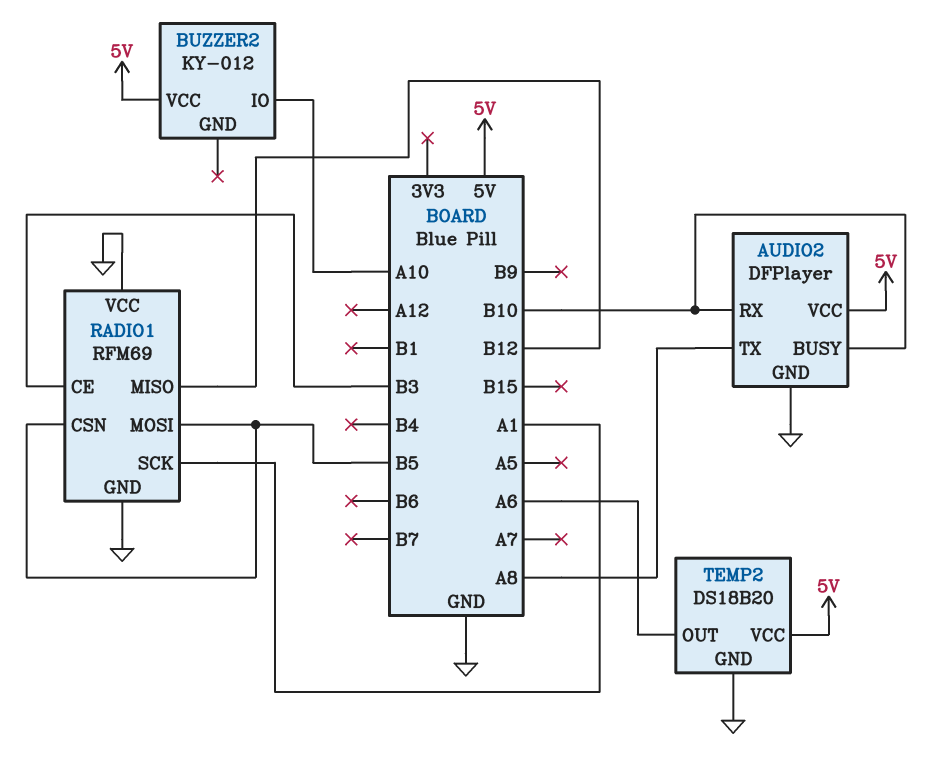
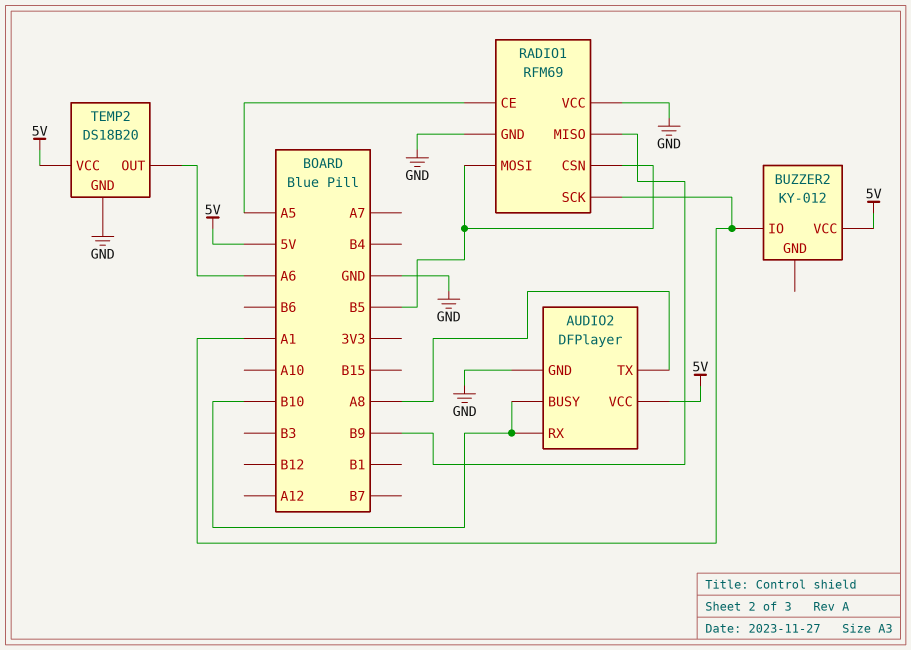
BUZZER2 pin IO: A10 -> A1
RADIO1 pin CE: B3 -> A5
RADIO1 pin MISO: B12 -> B9

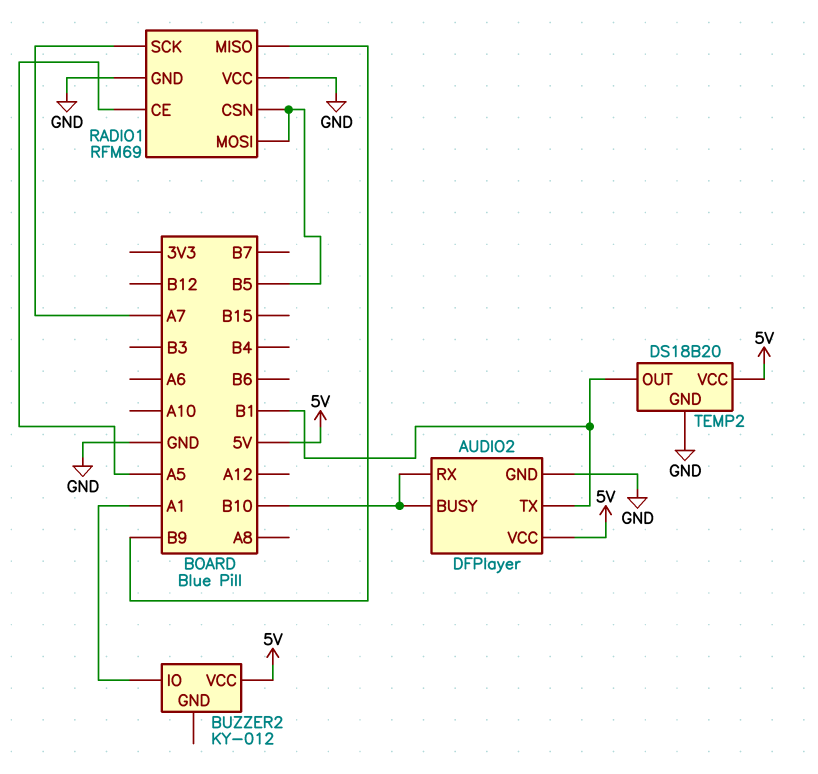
AUDIO2 pin TX: A8 -> B1
RADIO1 pin SCK: A1 -> A7
TEMP2 pin OUT: A6 -> B1

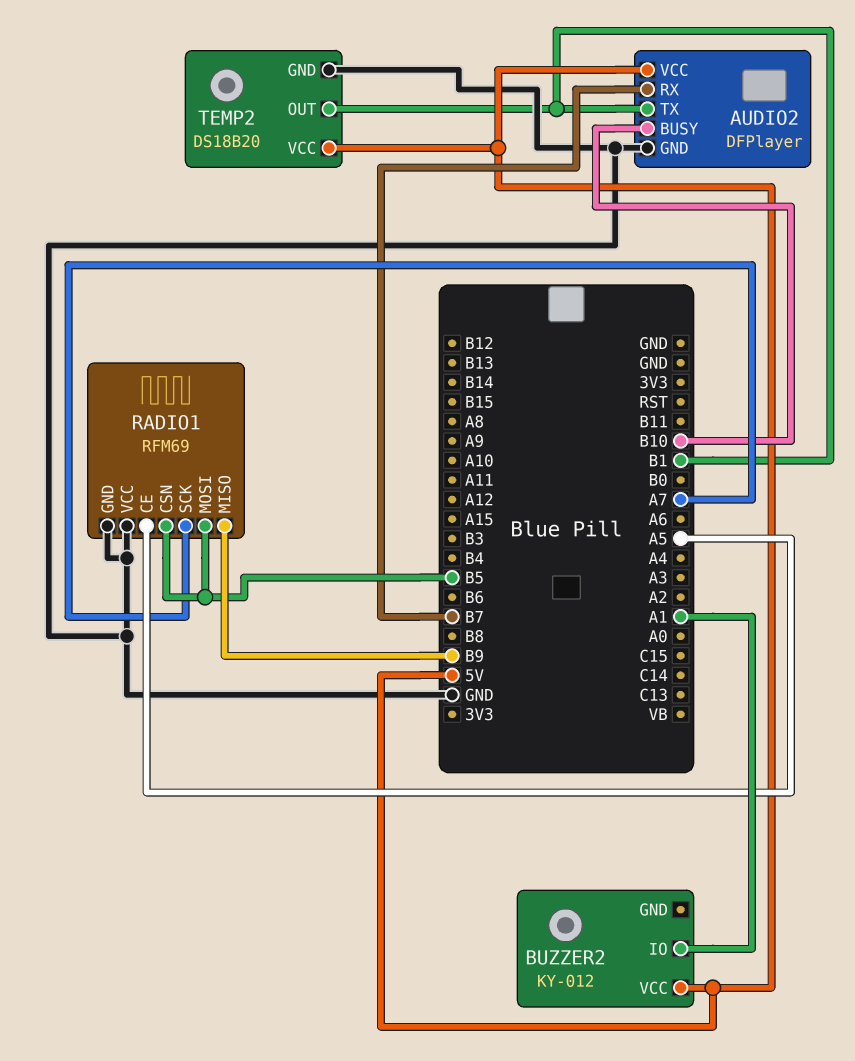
AUDIO2 pin RX: B10 -> B7

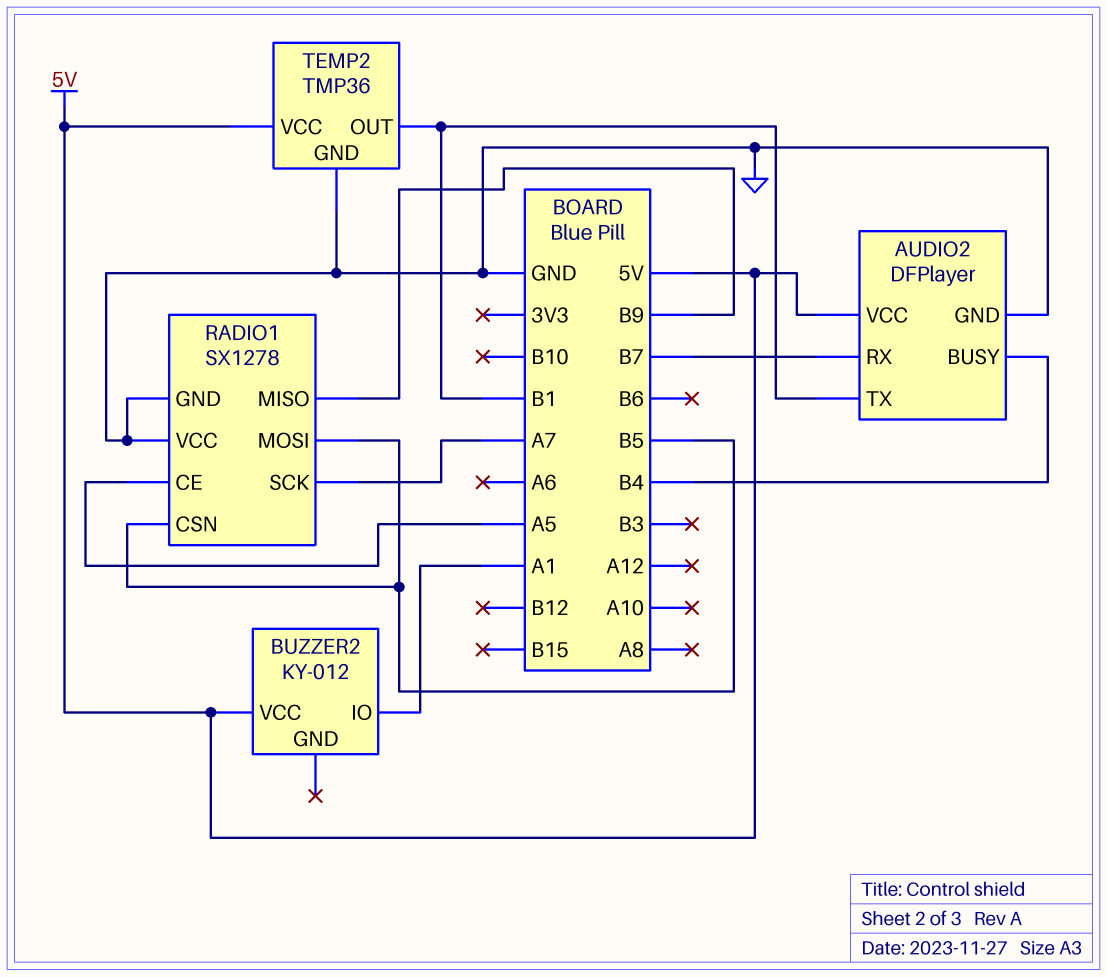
AUDIO2 pin BUSY: B10 -> B4
RADIO1: RFM69 -> SX1278
TEMP2: DS18B20 -> TMP36

